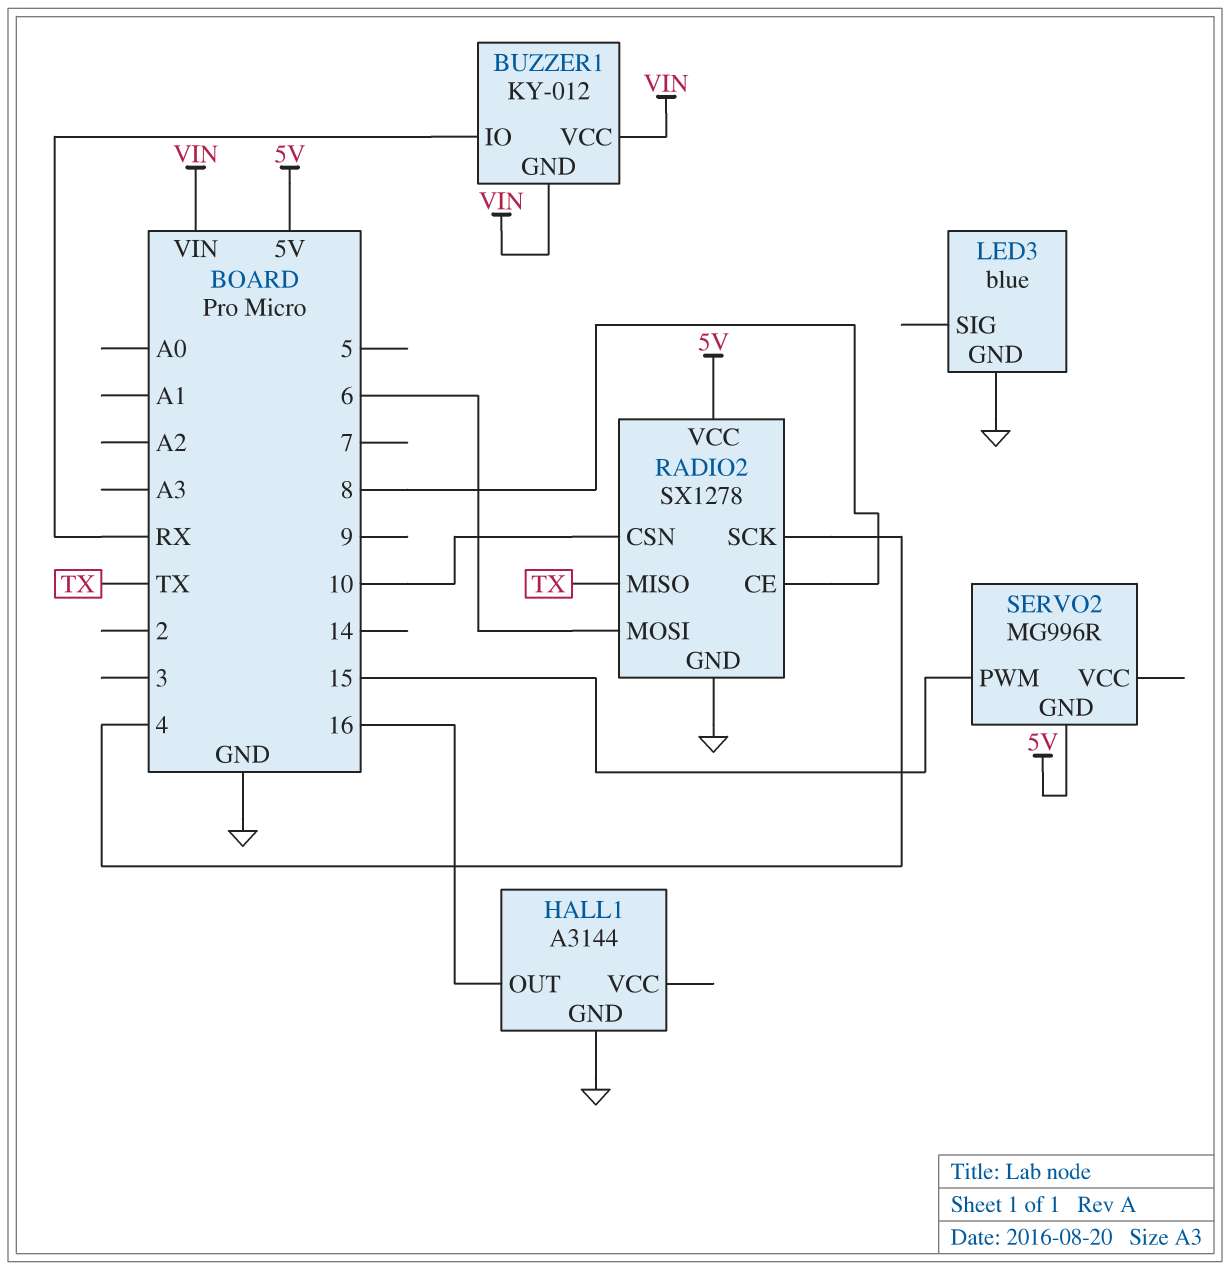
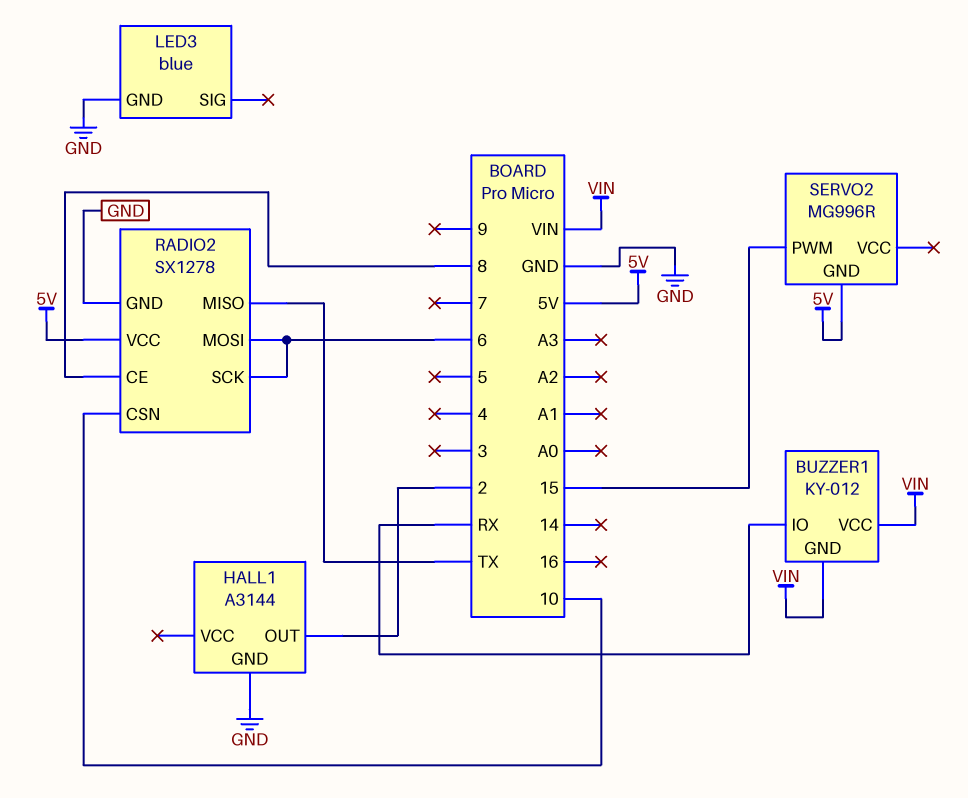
HALL1 pin OUT: 16 -> 2
RADIO2 pin SCK: 4 -> 6

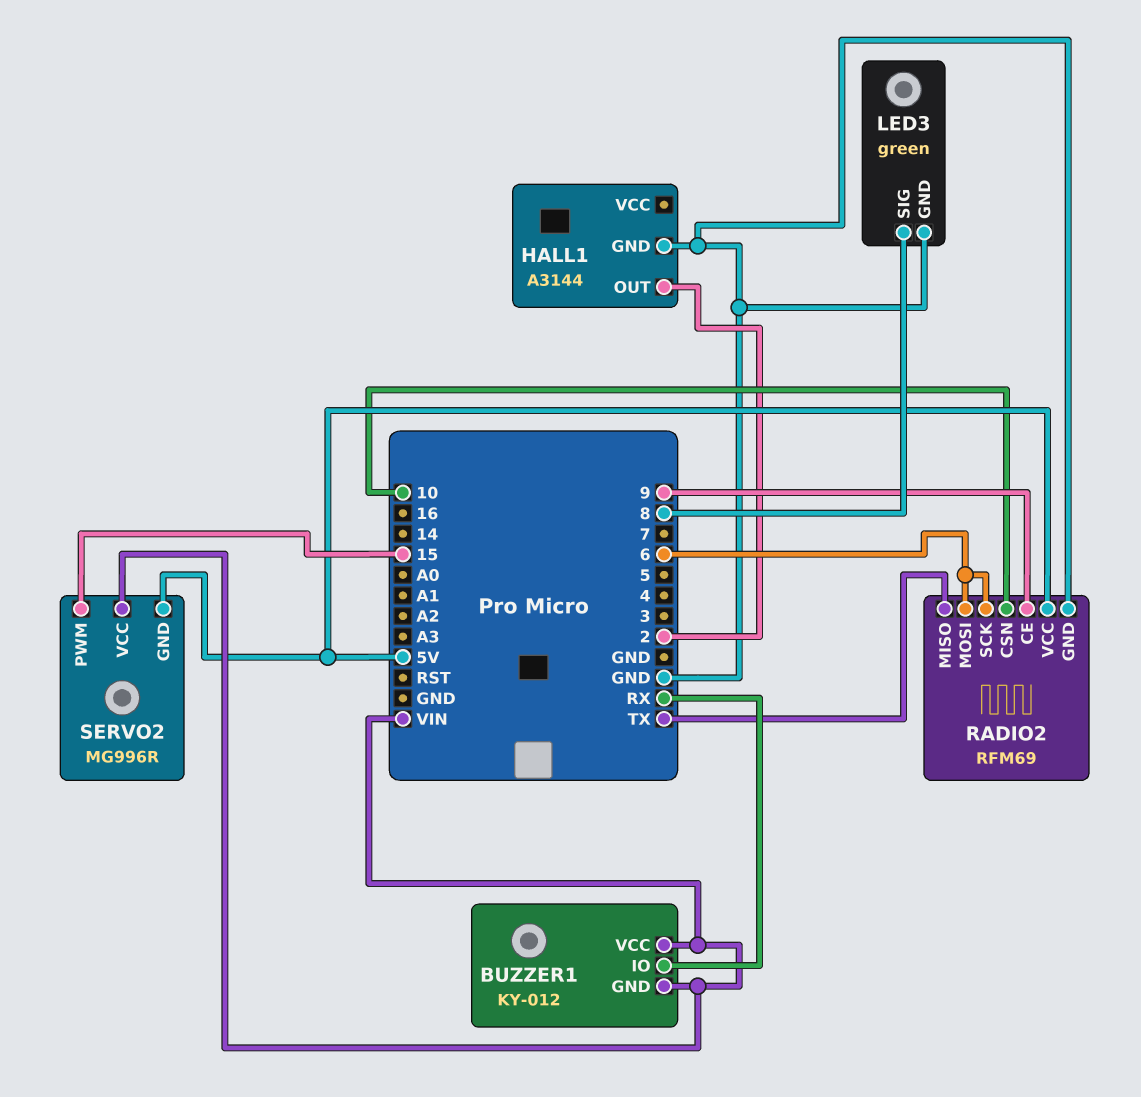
LED3: blue -> green
LED3 pin SIG: none -> 8
RADIO2: SX1278 -> RFM69
RADIO2 pin CE: 8 -> 9
SERVO2 pin VCC: none -> VIN

